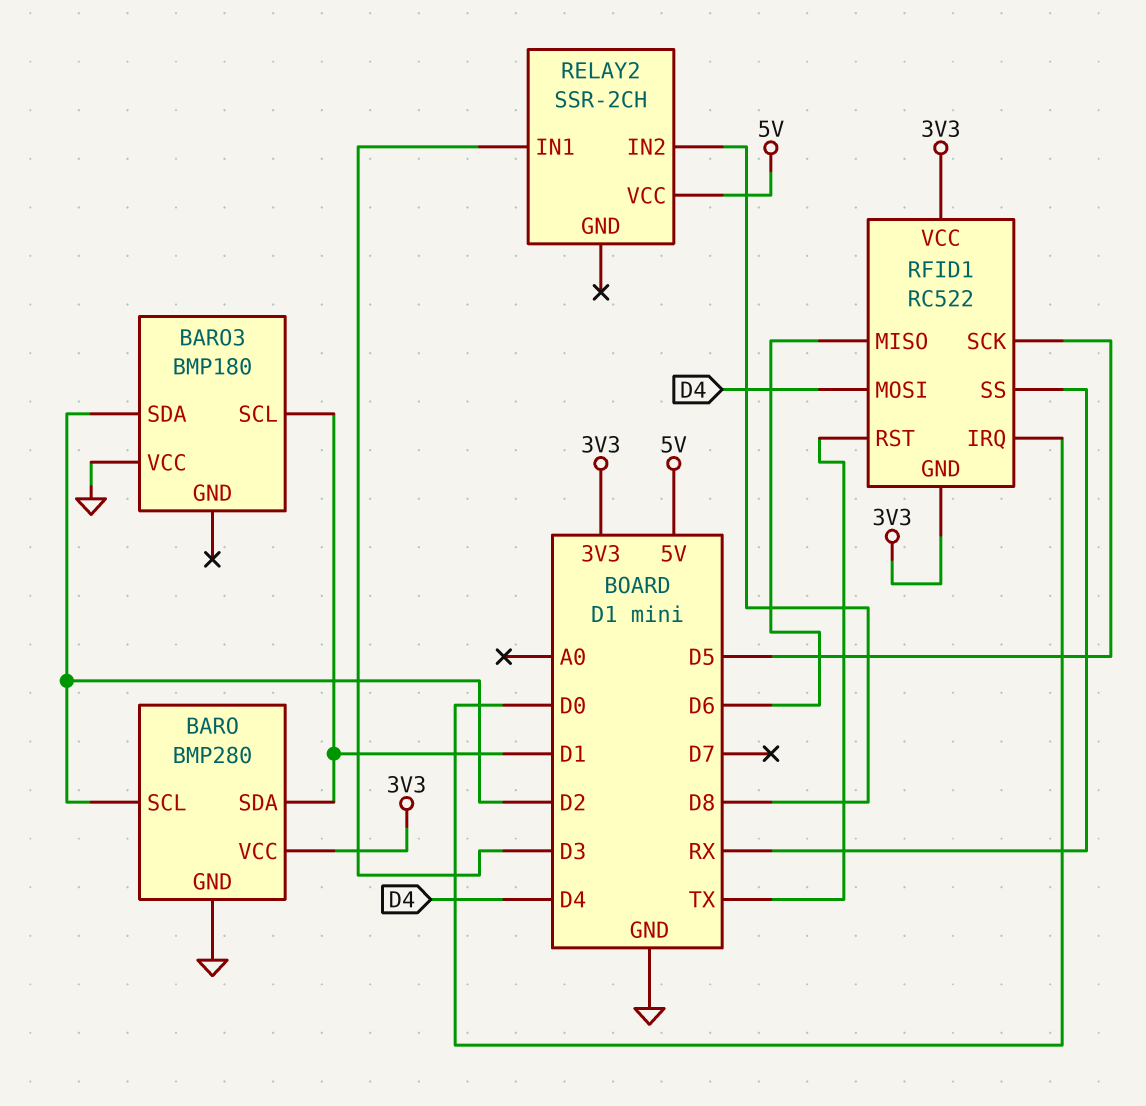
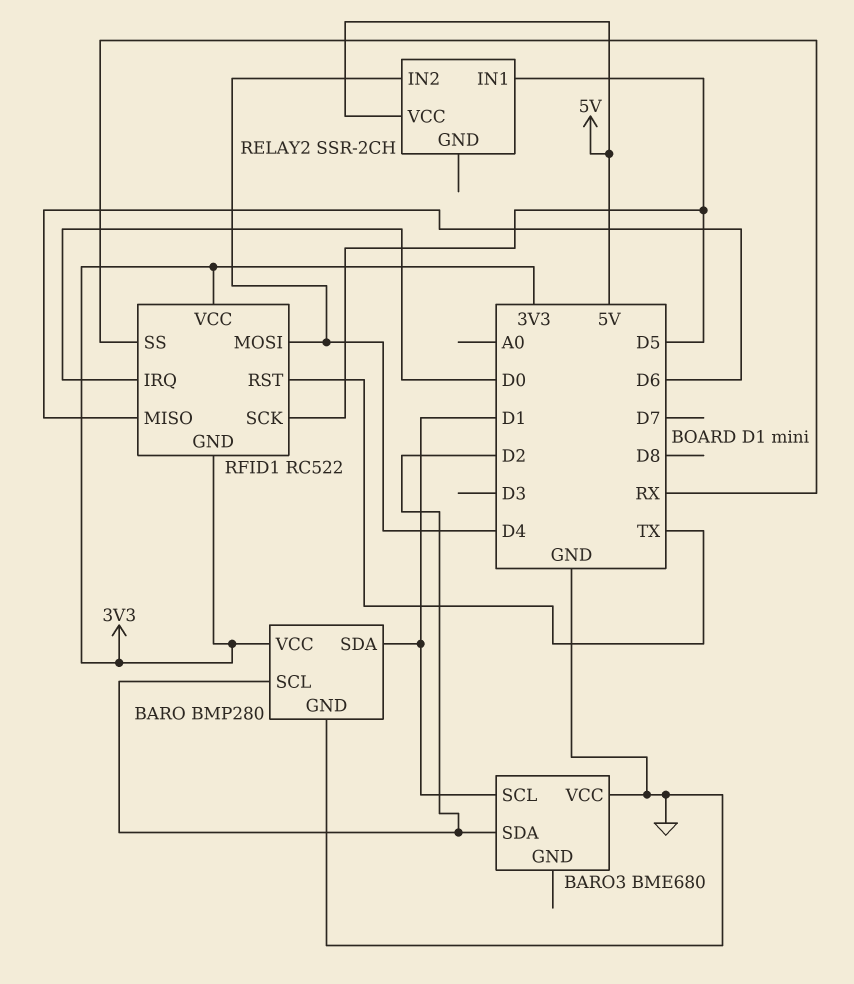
BARO3: BMP180 -> BME680
RELAY2 pin IN1: D3 -> D5
RELAY2 pin IN2: D8 -> D4

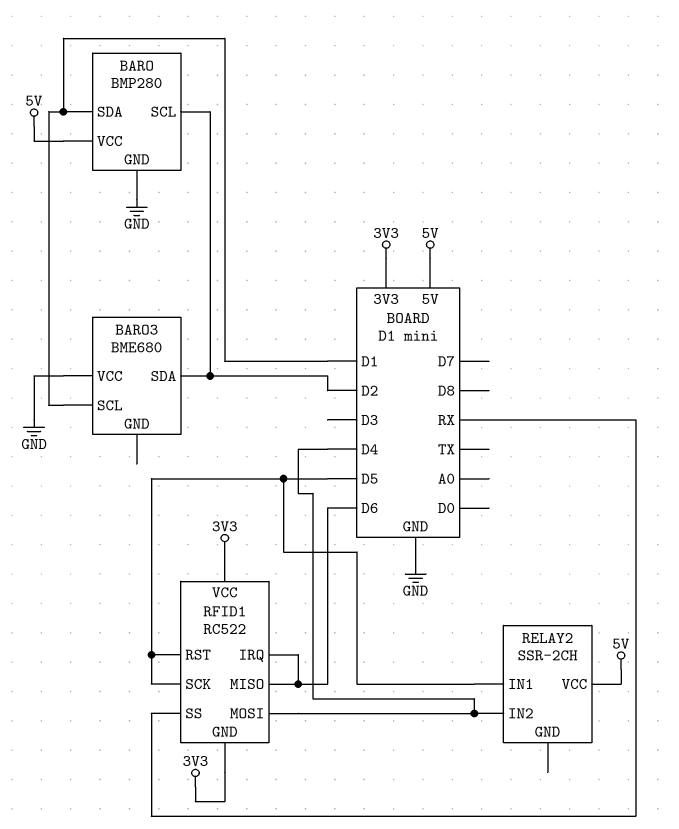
BARO pin VCC: 3V3 -> 5V
RFID1 pin IRQ: D0 -> D6
RFID1 pin RST: TX -> D5

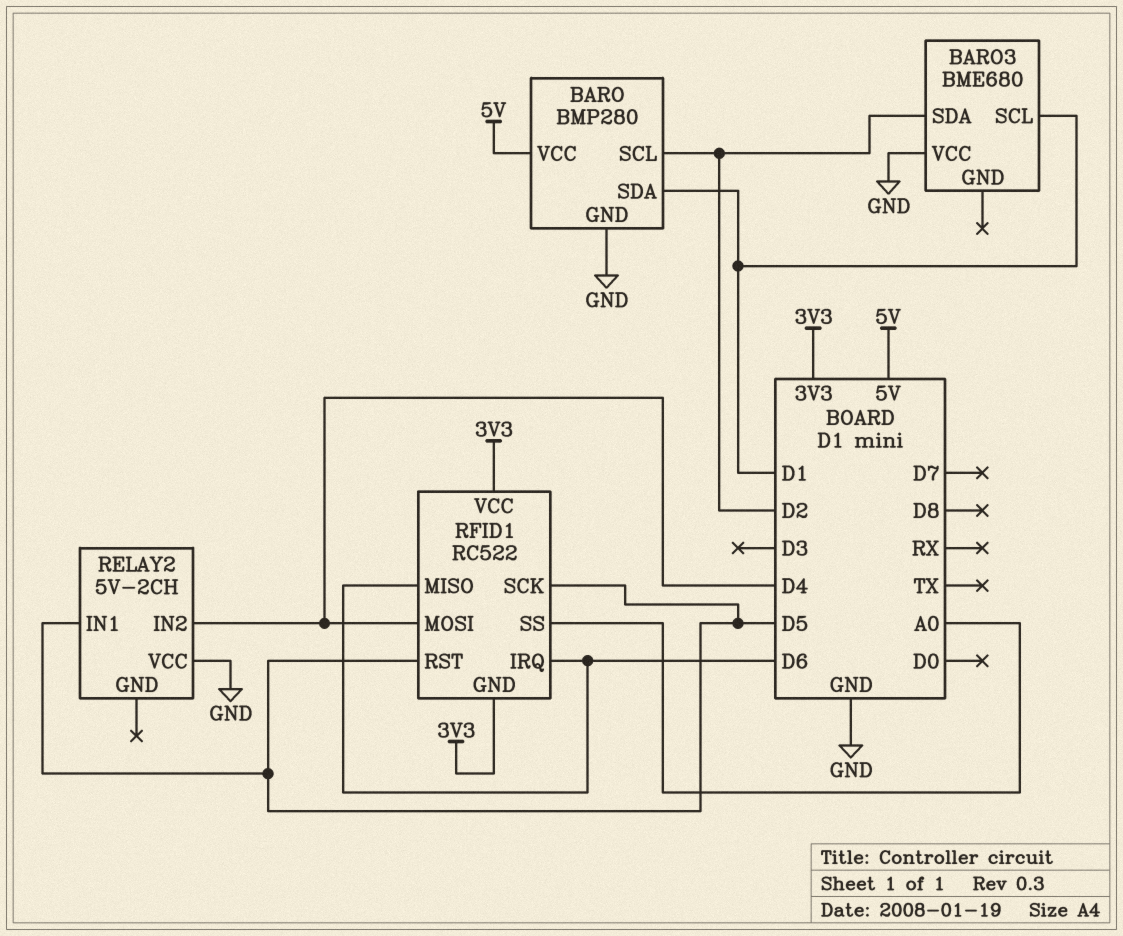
RELAY2: SSR-2CH -> 5V-2CH
RELAY2 pin VCC: 5V -> GND
RFID1 pin SS: RX -> A0

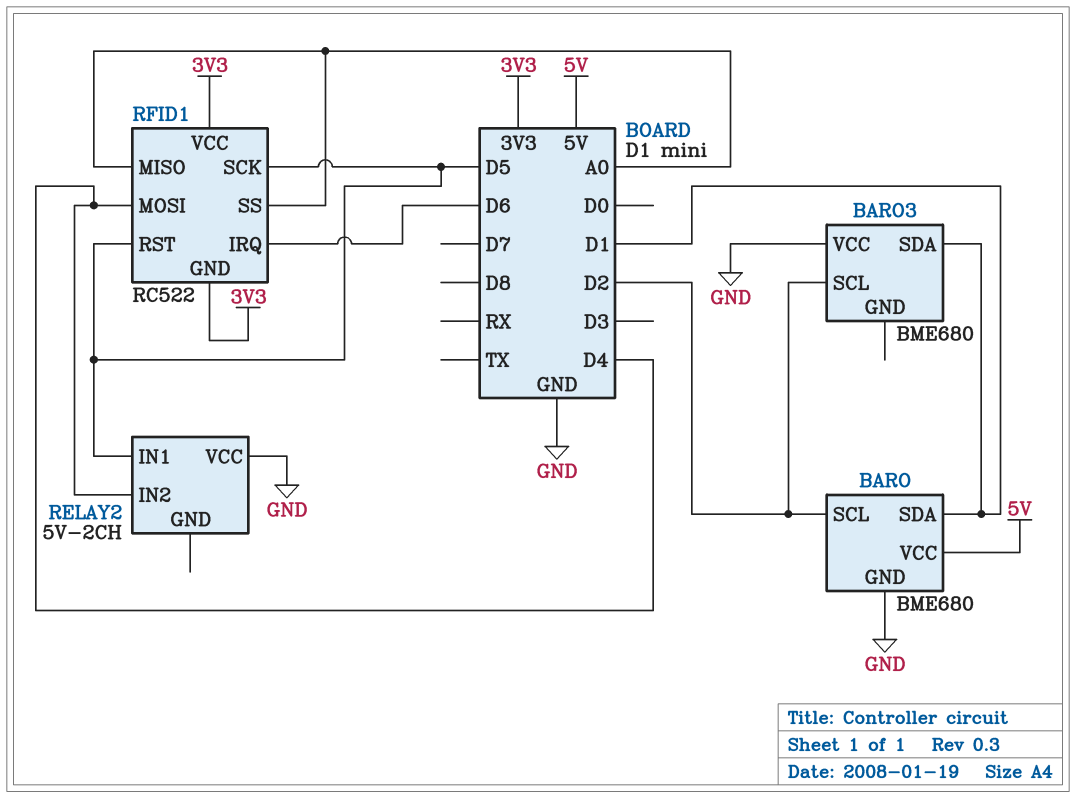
BARO: BMP280 -> BME680
BARO3 pin SCL: D1 -> D2
BARO3 pin SDA: D2 -> D1
RFID1 pin MISO: D6 -> A0

